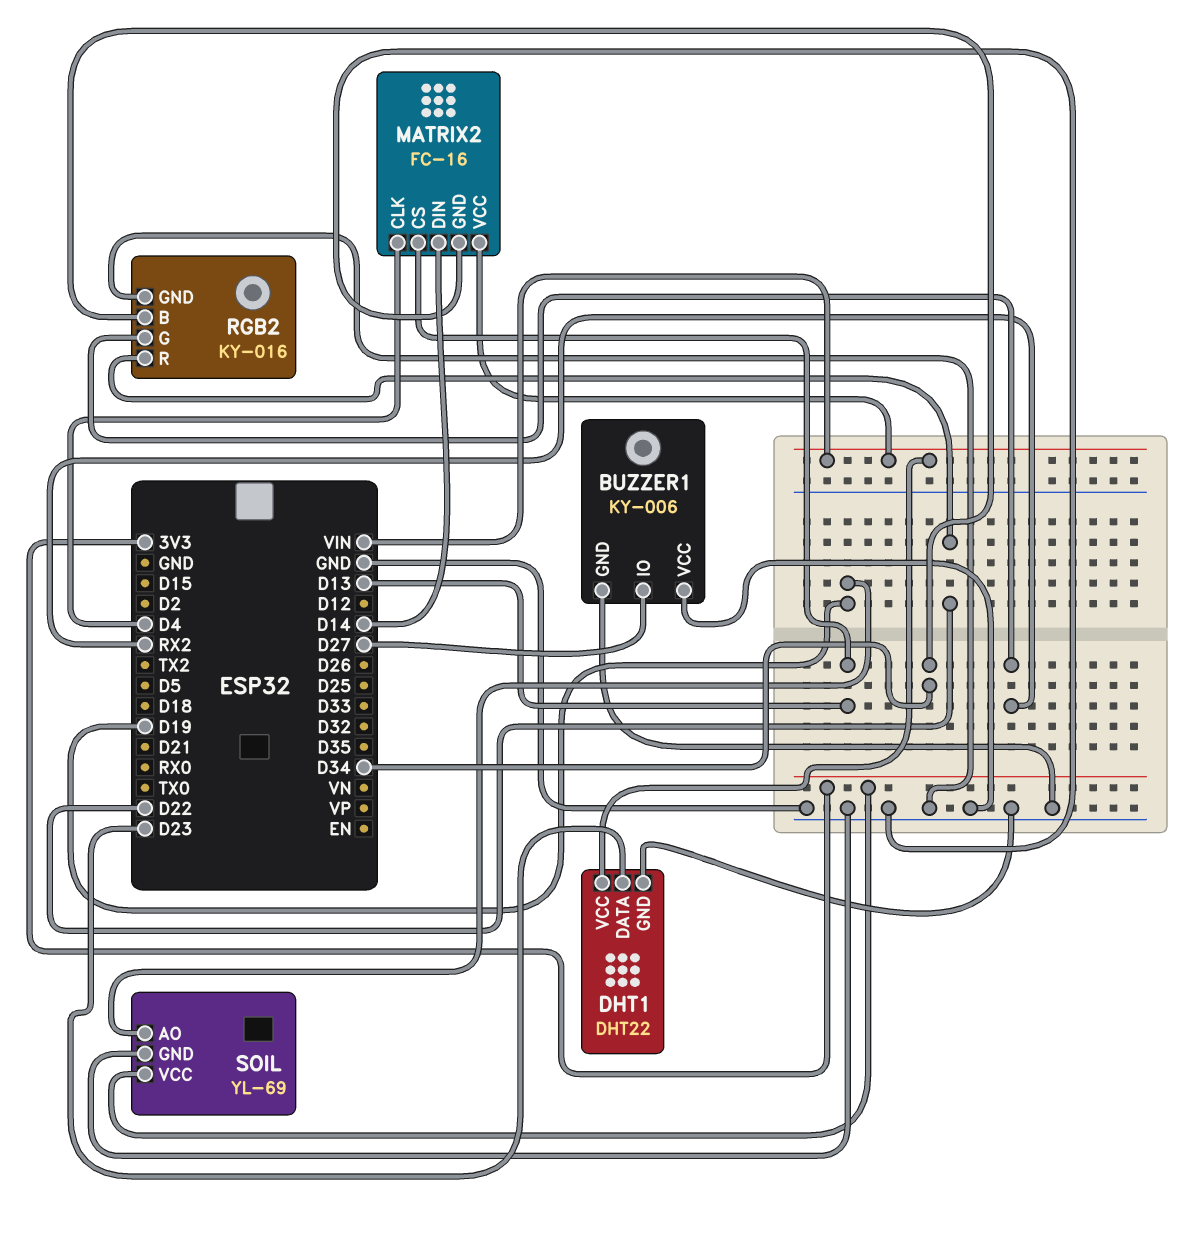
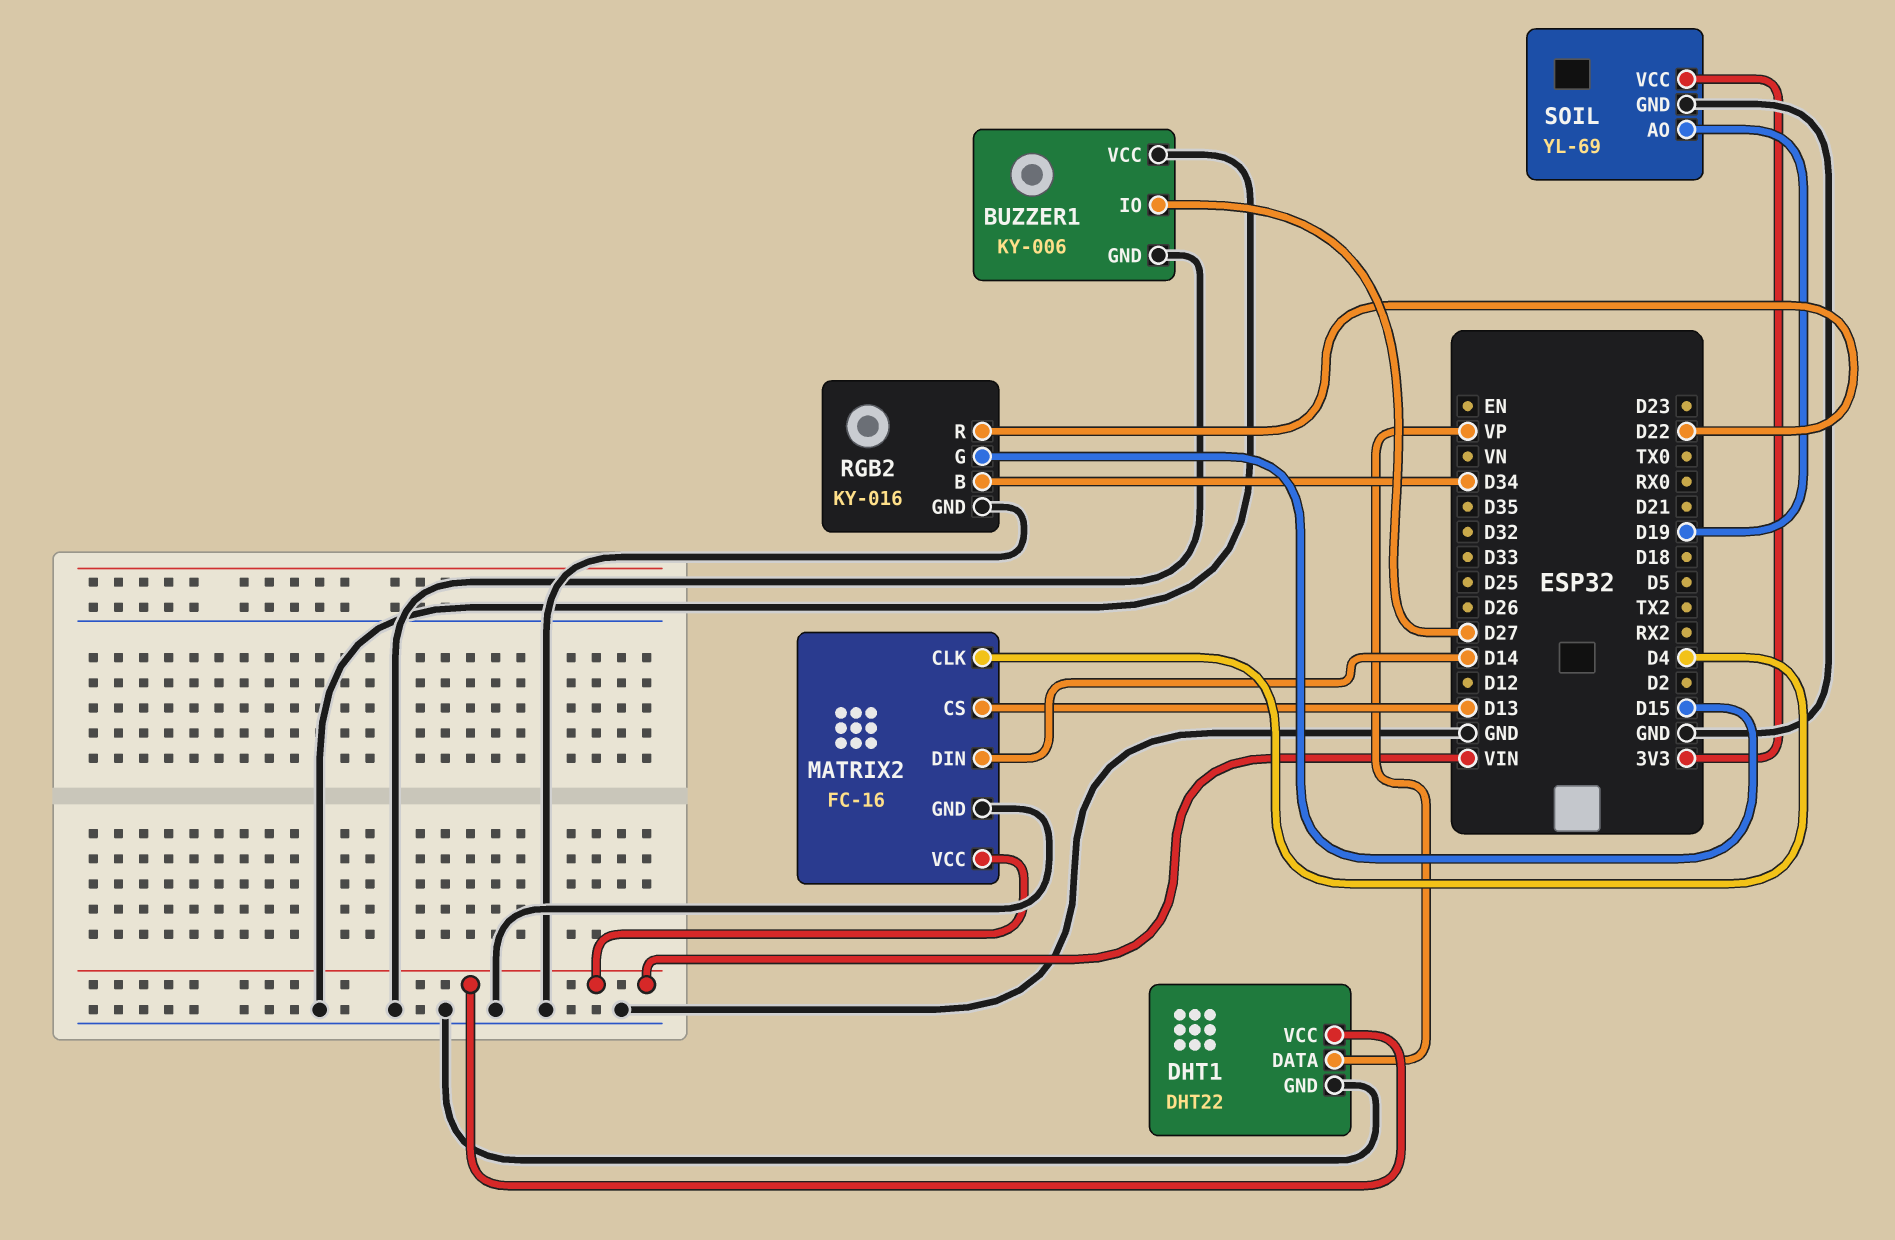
DHT1 pin DATA: D23 -> VP
RGB2 pin G: RX2 -> D15

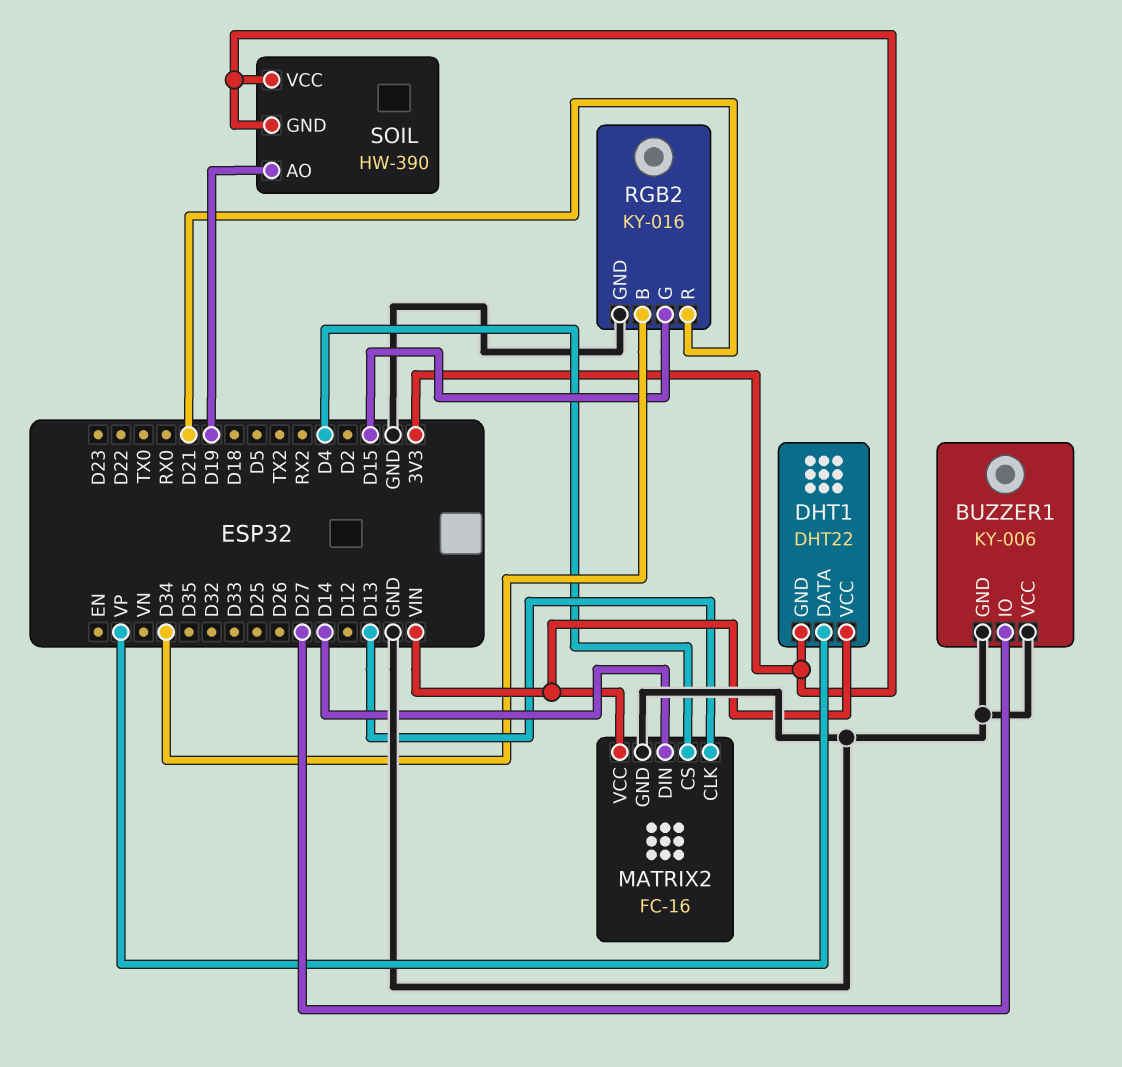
DHT1 pin GND: GND -> 3V3
MATRIX2 pin CLK: D4 -> D13
MATRIX2 pin CS: D13 -> D4
RGB2 pin R: D22 -> D21
SOIL: YL-69 -> HW-390
SOIL pin GND: GND -> 3V3

